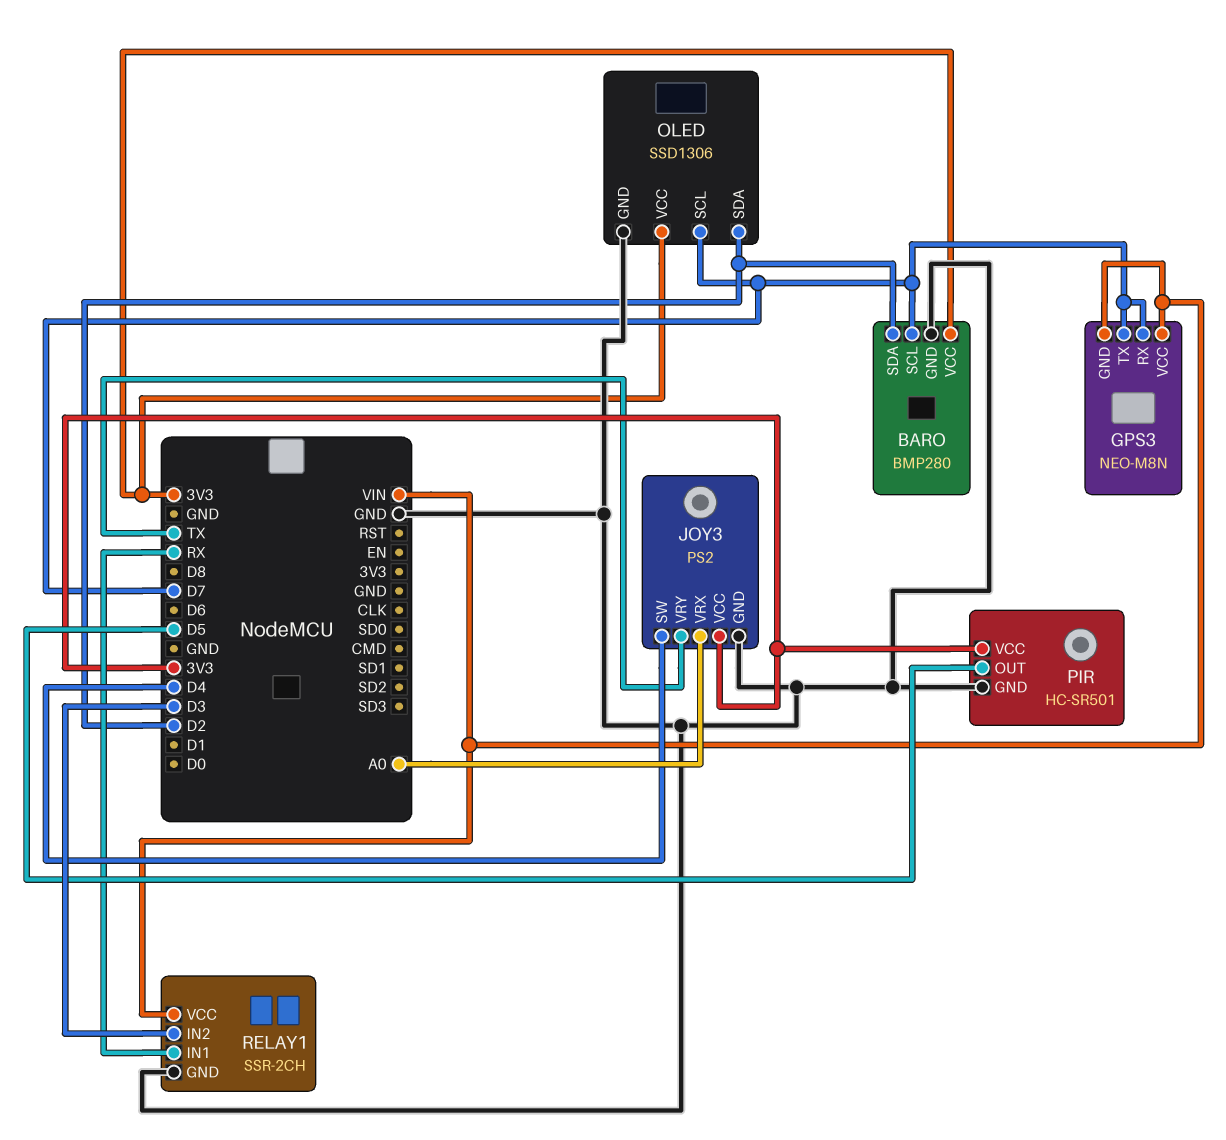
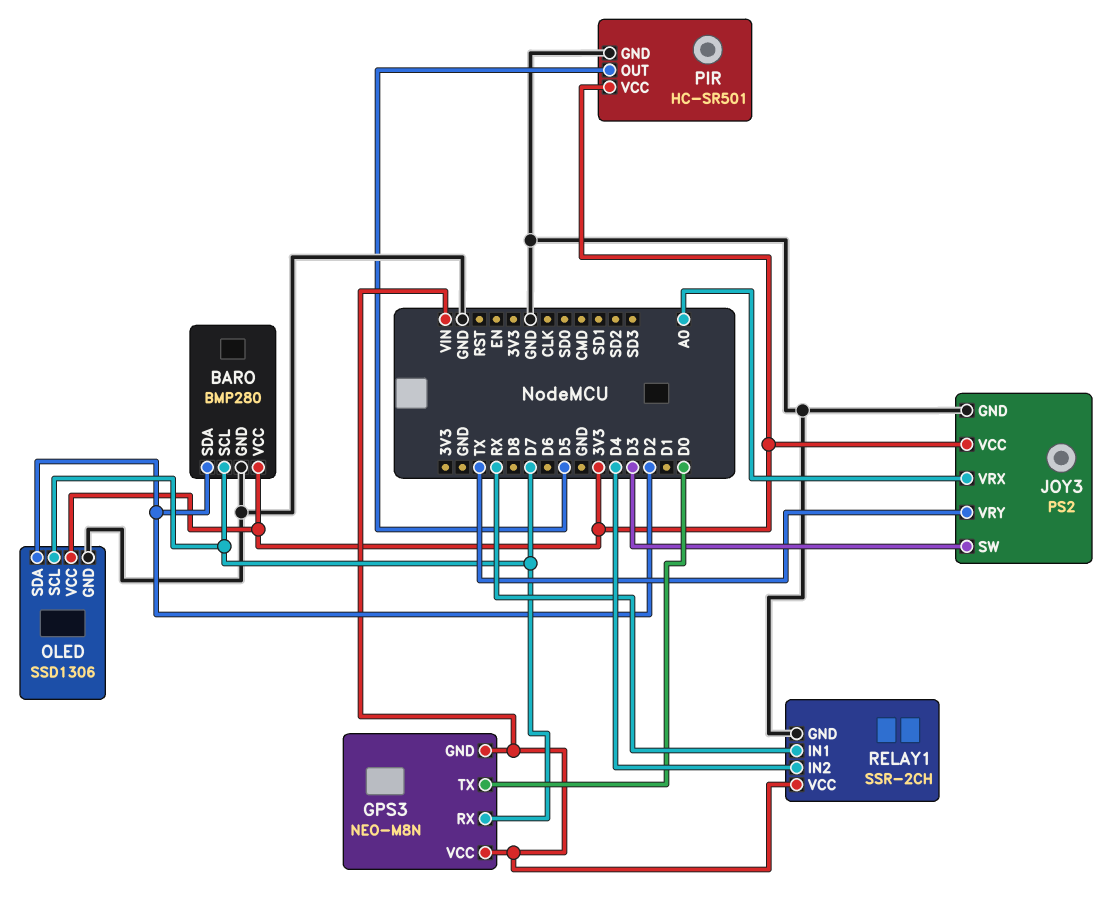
GPS3 pin TX: D7 -> D0
JOY3 pin SW: D4 -> D3
RELAY1 pin IN2: D3 -> D4

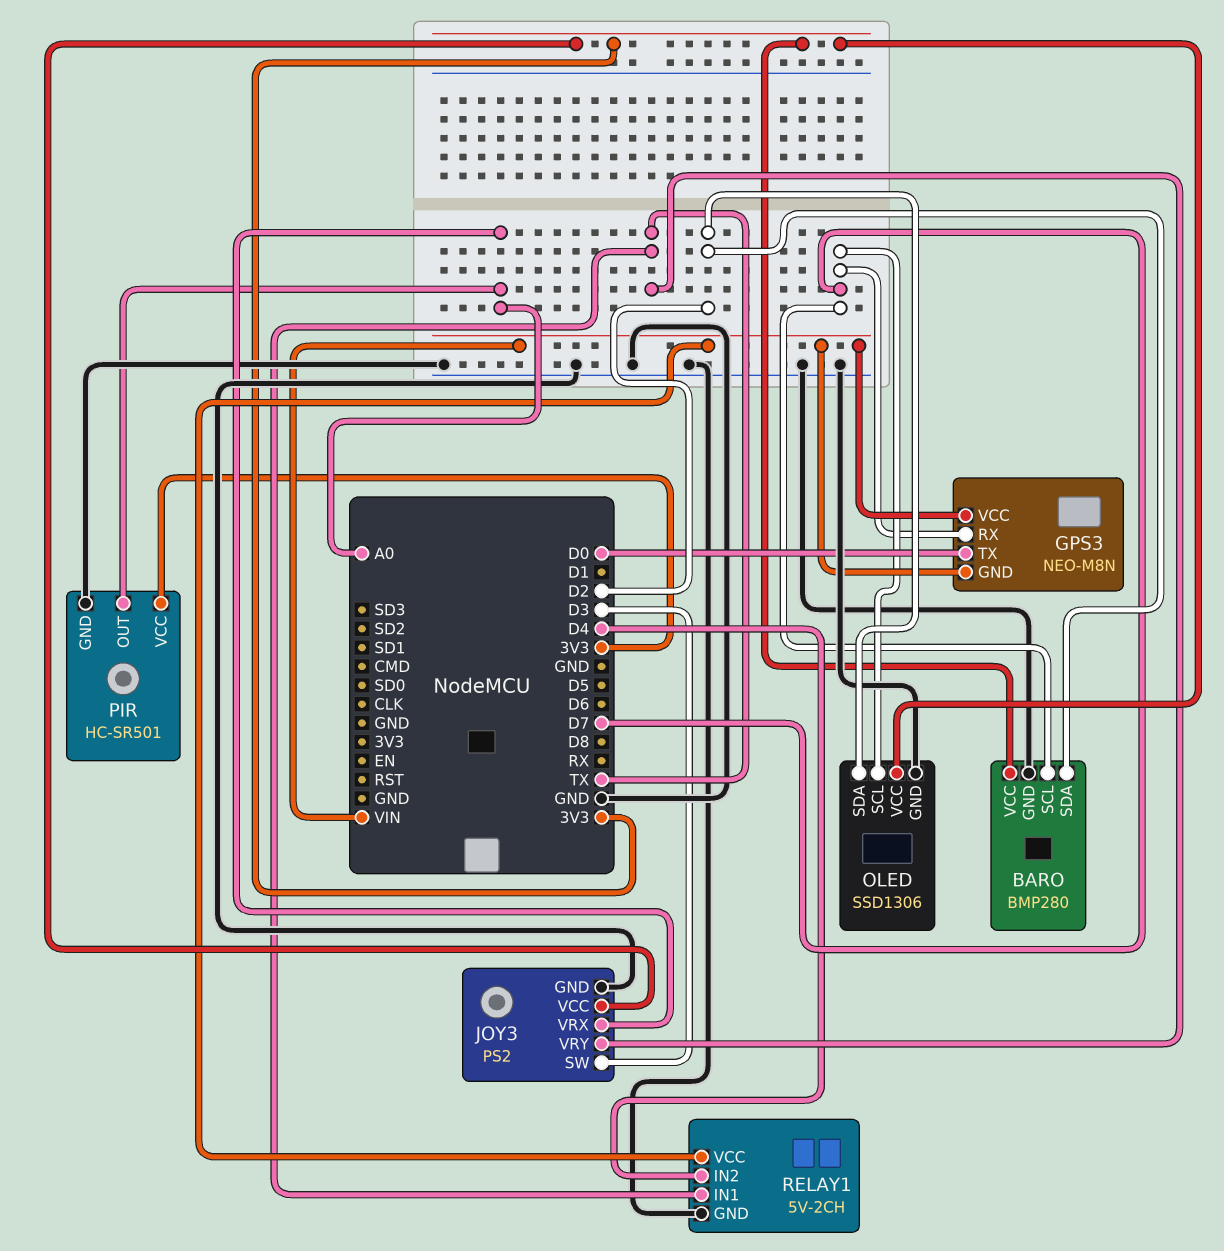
PIR pin OUT: D5 -> A0
RELAY1: SSR-2CH -> 5V-2CH
RELAY1 pin IN1: RX -> TX

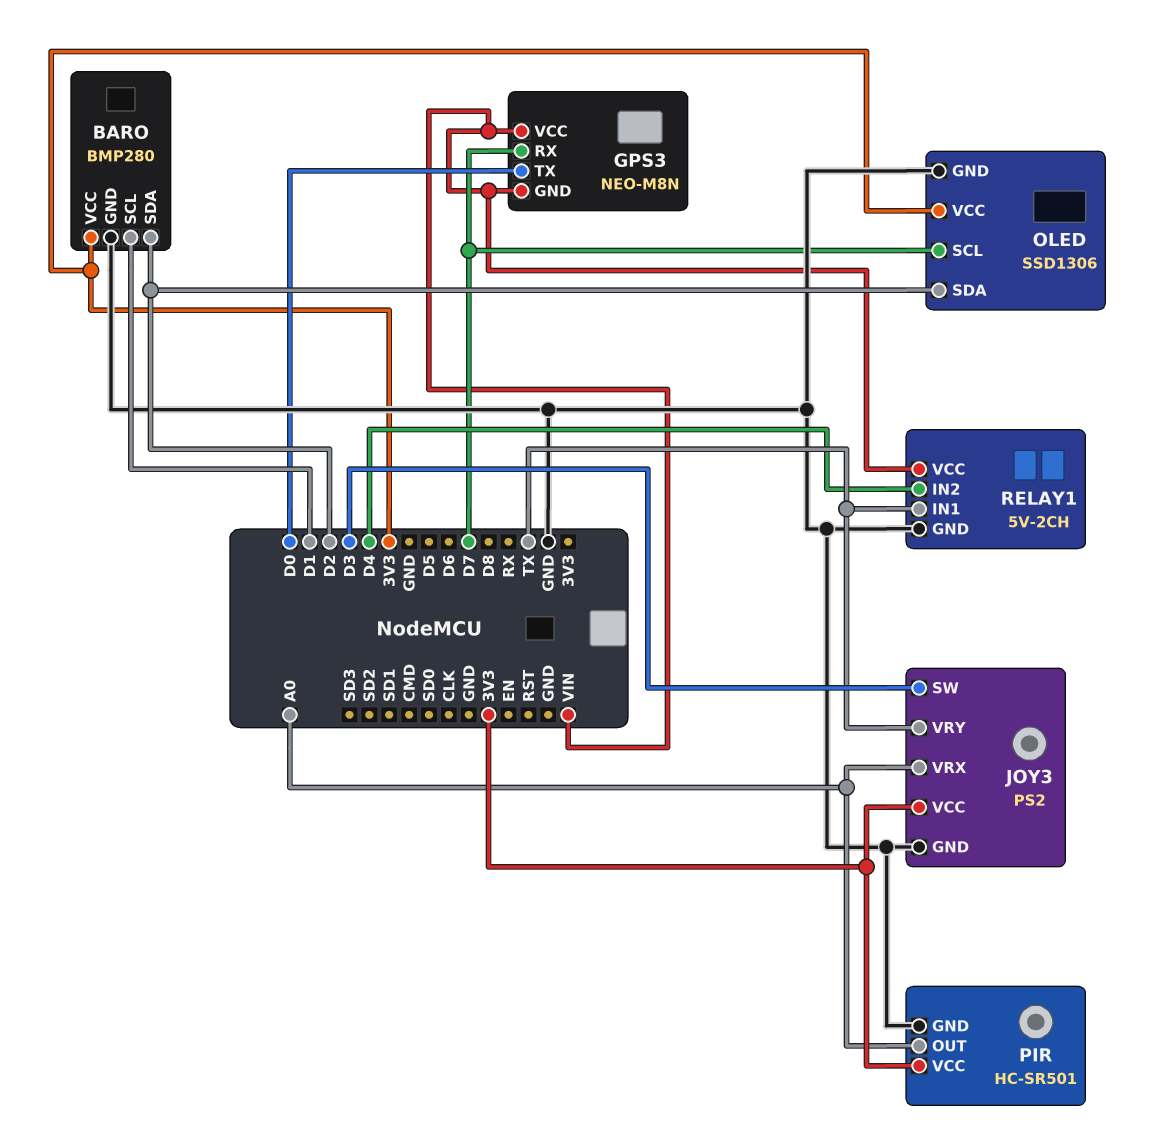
BARO pin SCL: D7 -> D1

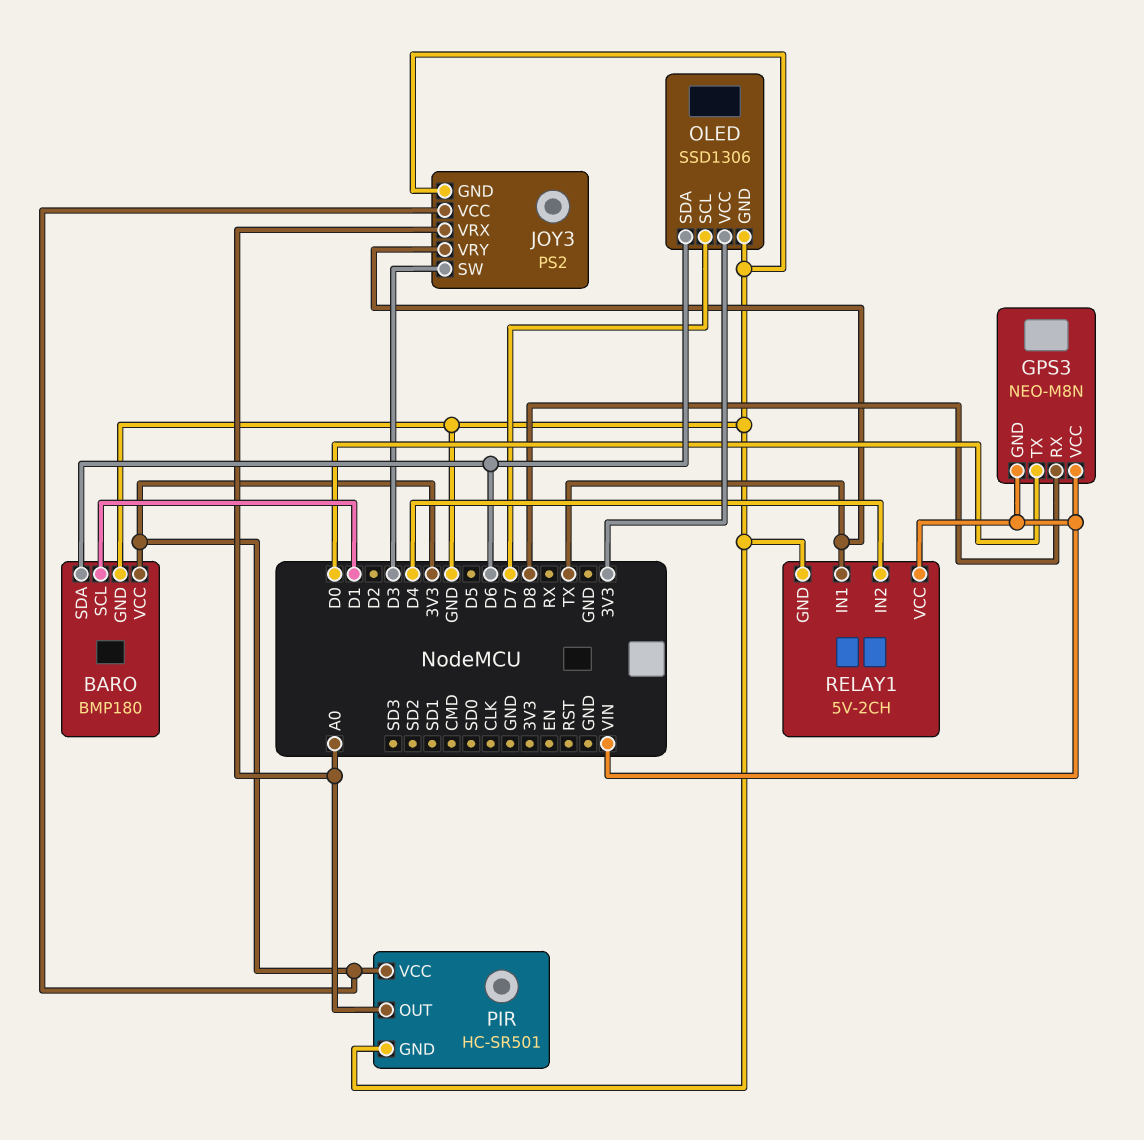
BARO: BMP280 -> BMP180
BARO pin SDA: D2 -> D6
GPS3 pin RX: D7 -> D8
OLED pin SDA: D2 -> D6

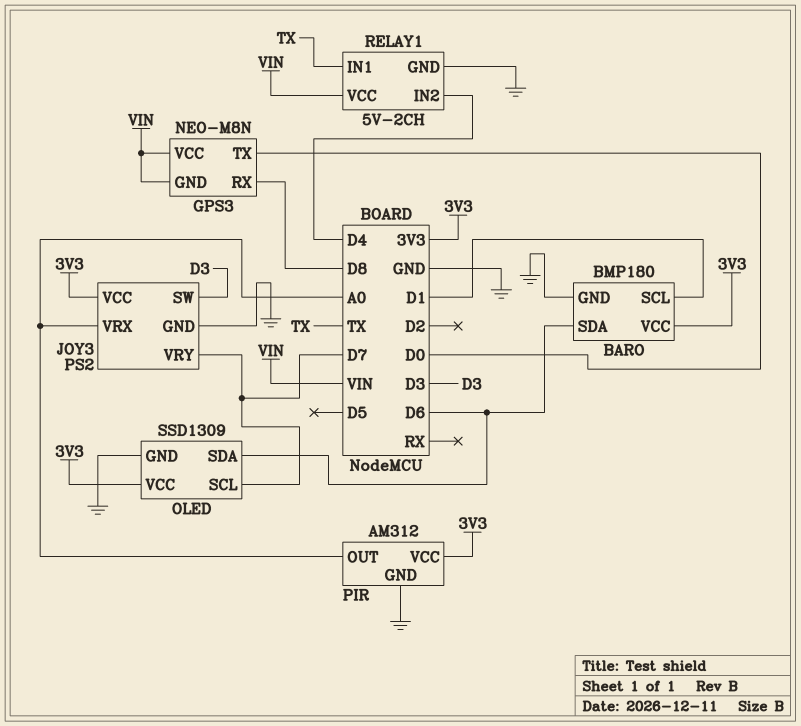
JOY3 pin VRY: TX -> D7
OLED: SSD1306 -> SSD1309
PIR: HC-SR501 -> AM312

